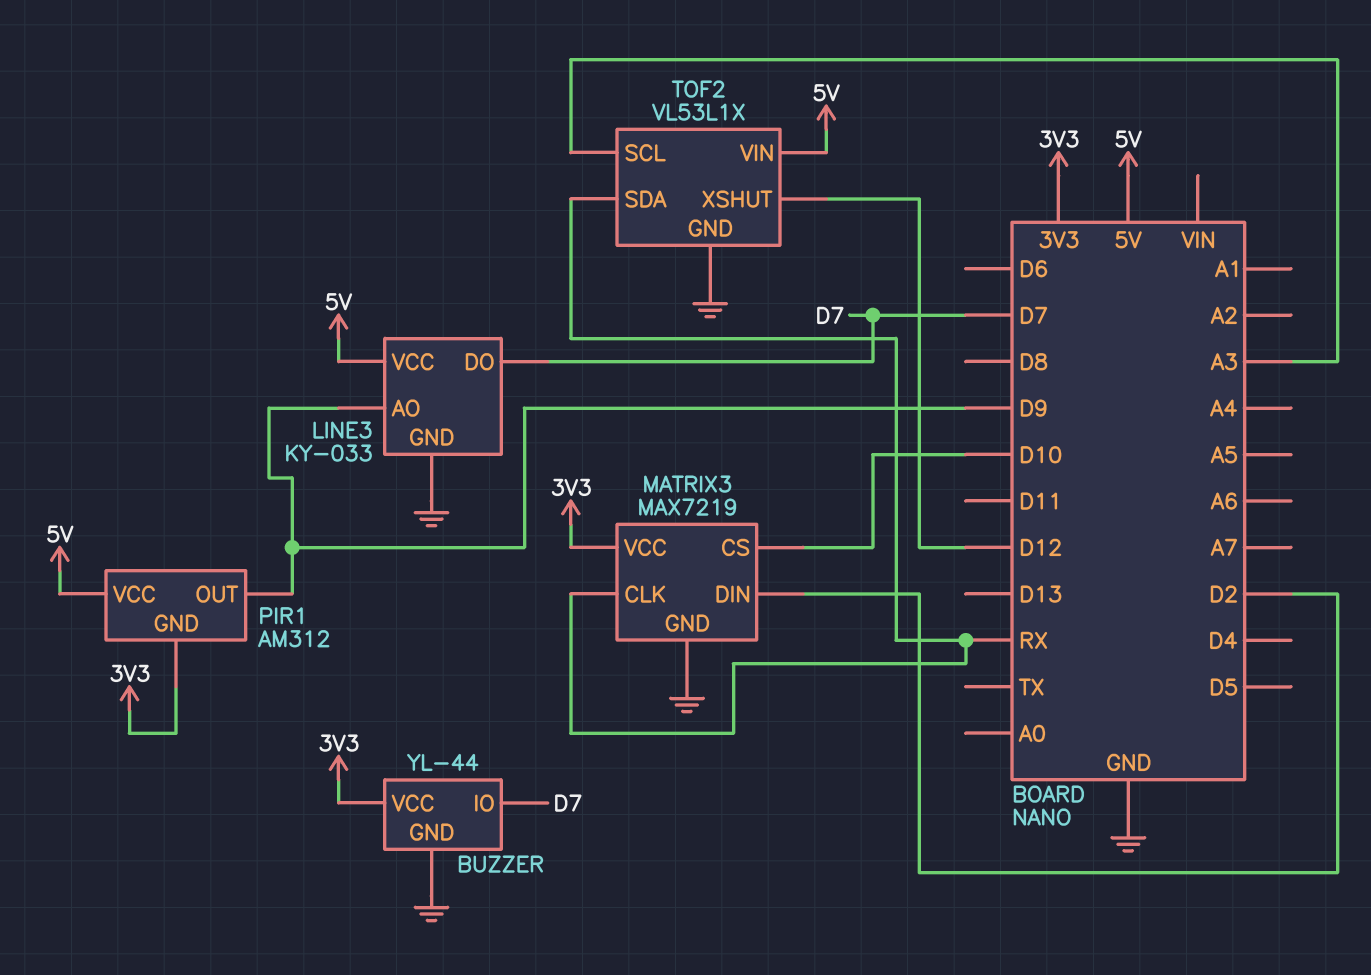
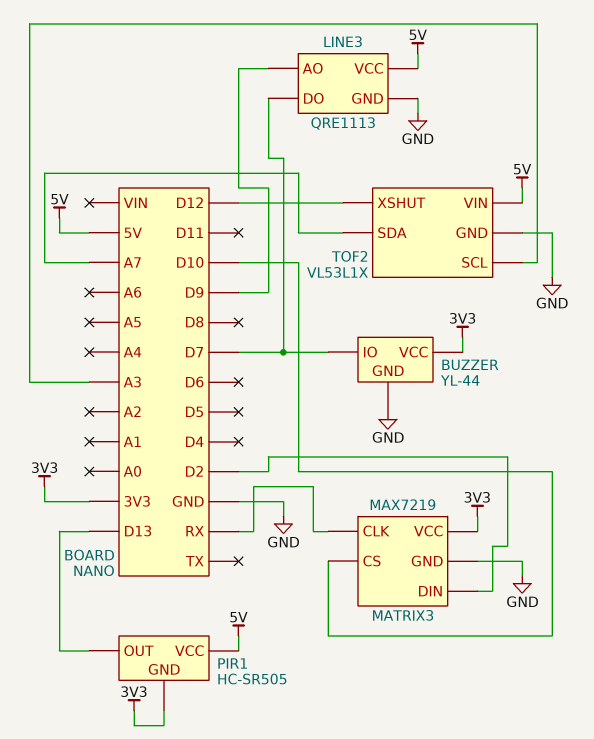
LINE3: KY-033 -> QRE1113
PIR1: AM312 -> HC-SR505
PIR1 pin OUT: D9 -> D13
TOF2 pin SDA: RX -> A7

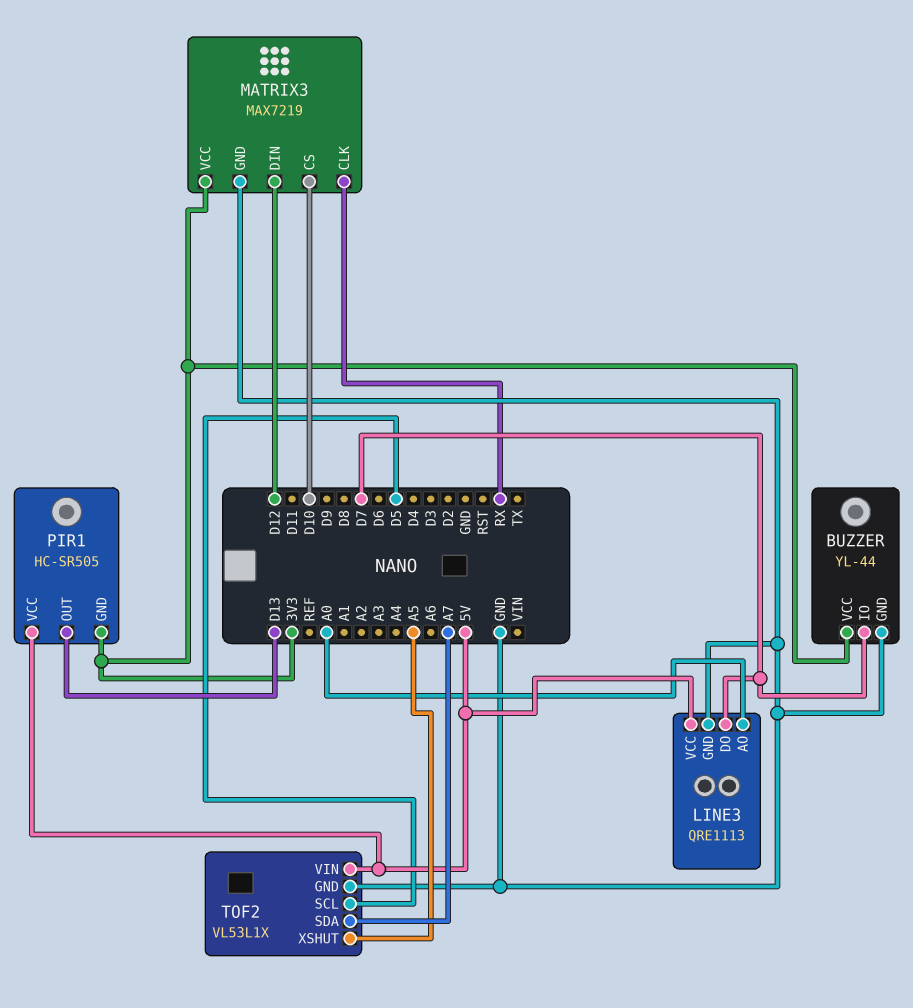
LINE3 pin AO: D9 -> A0
MATRIX3 pin DIN: D2 -> D12
TOF2 pin SCL: A3 -> D5
TOF2 pin XSHUT: D12 -> A5

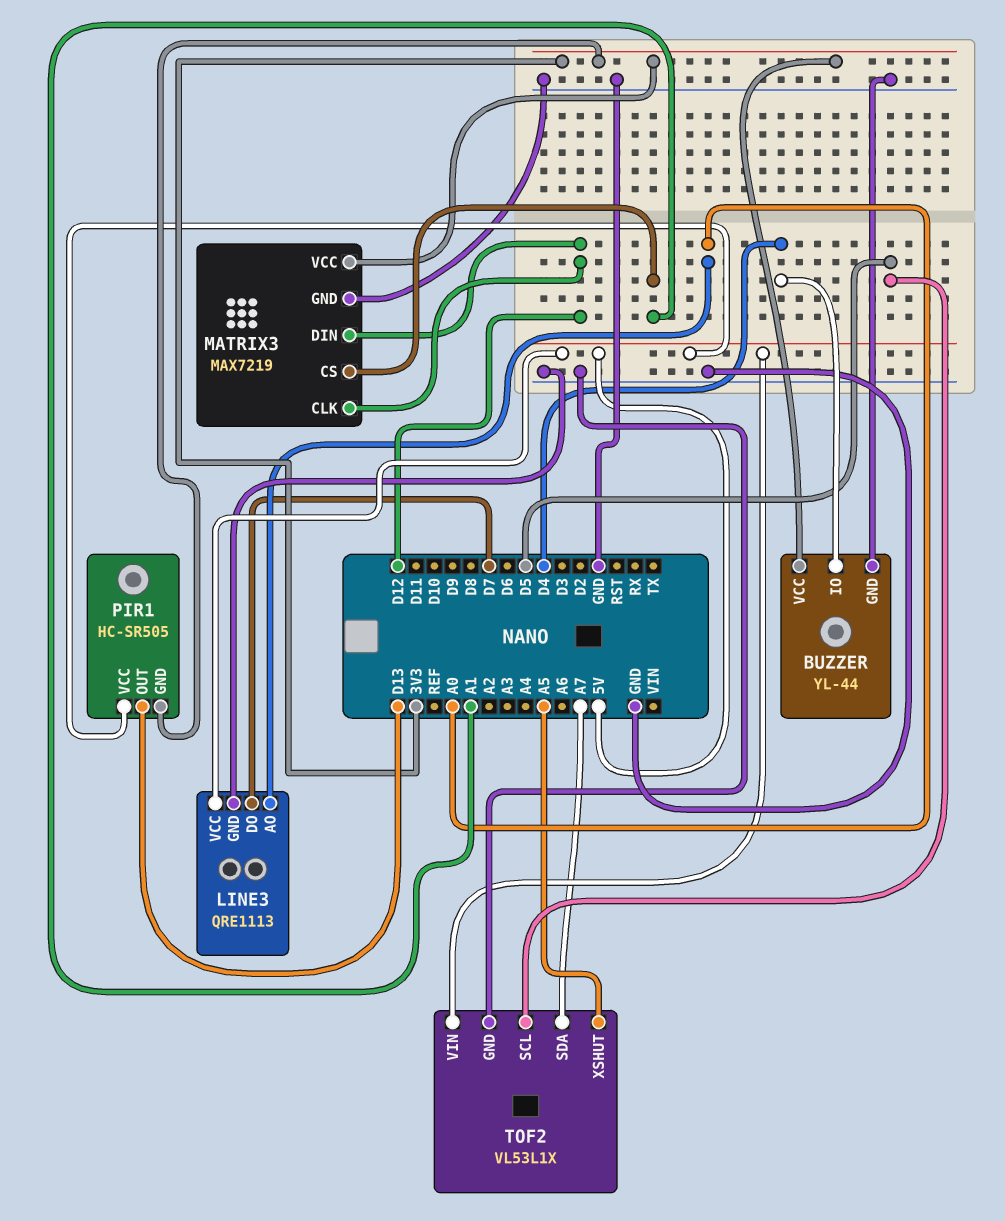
BUZZER pin IO: D7 -> D4
MATRIX3 pin CLK: RX -> D12
MATRIX3 pin CS: D10 -> A1

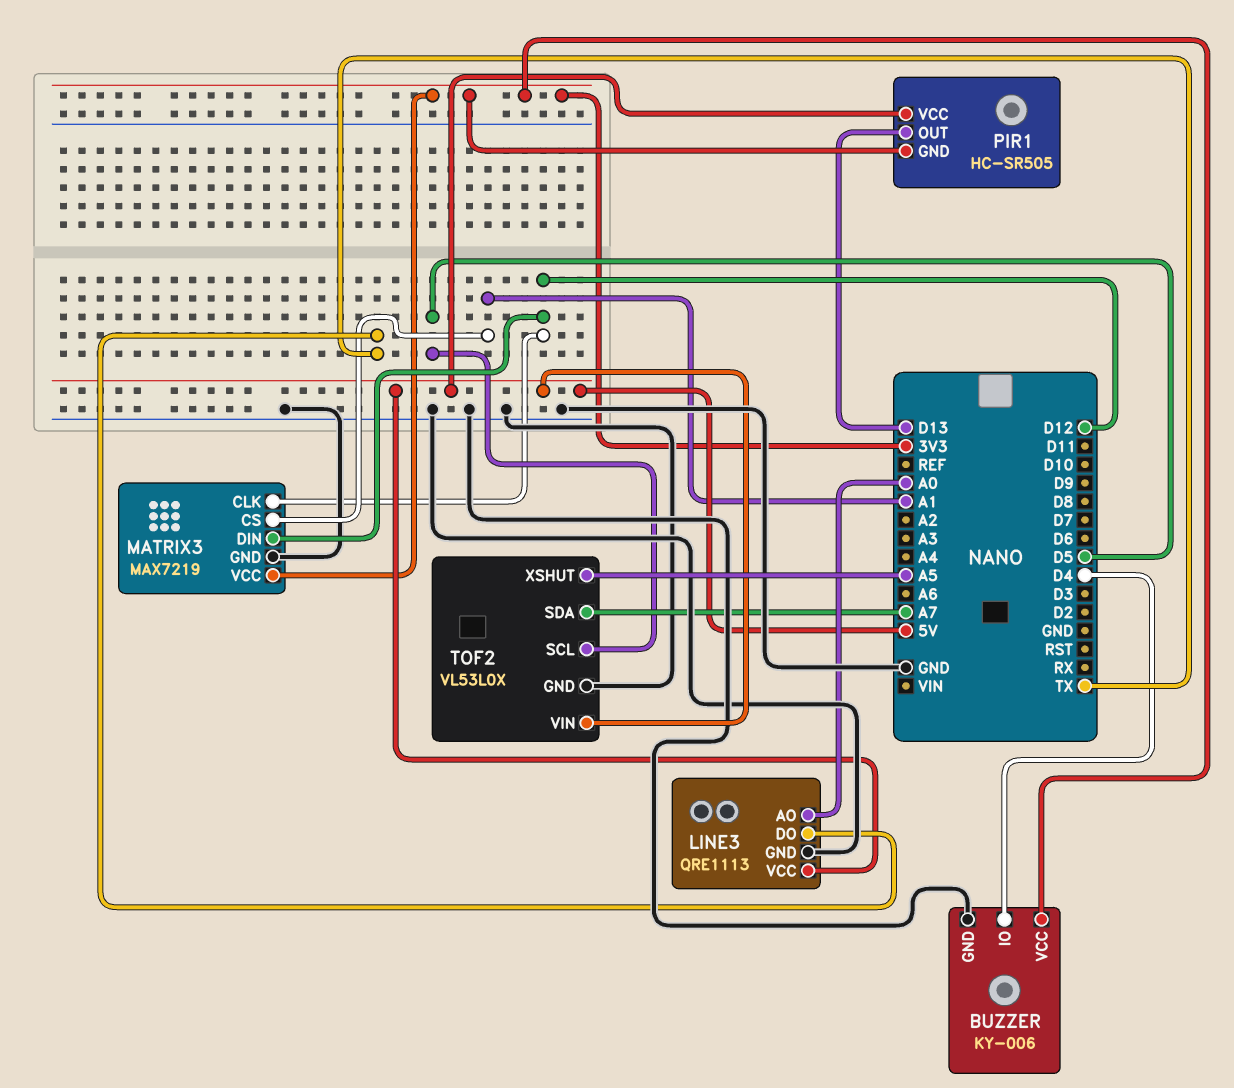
BUZZER: YL-44 -> KY-006
LINE3 pin DO: D7 -> TX
TOF2: VL53L1X -> VL53L0X

